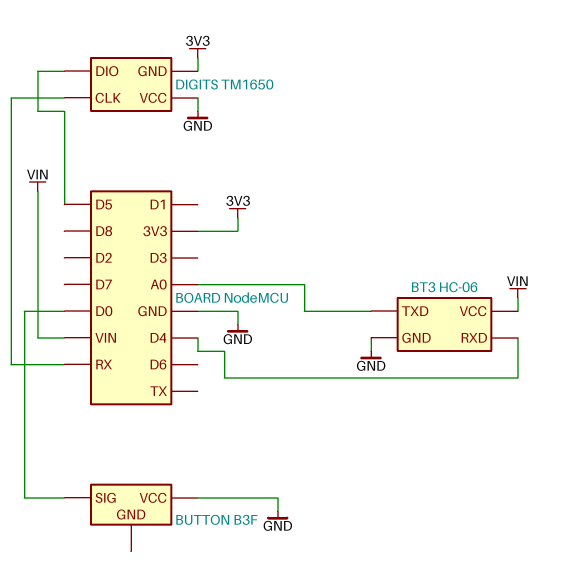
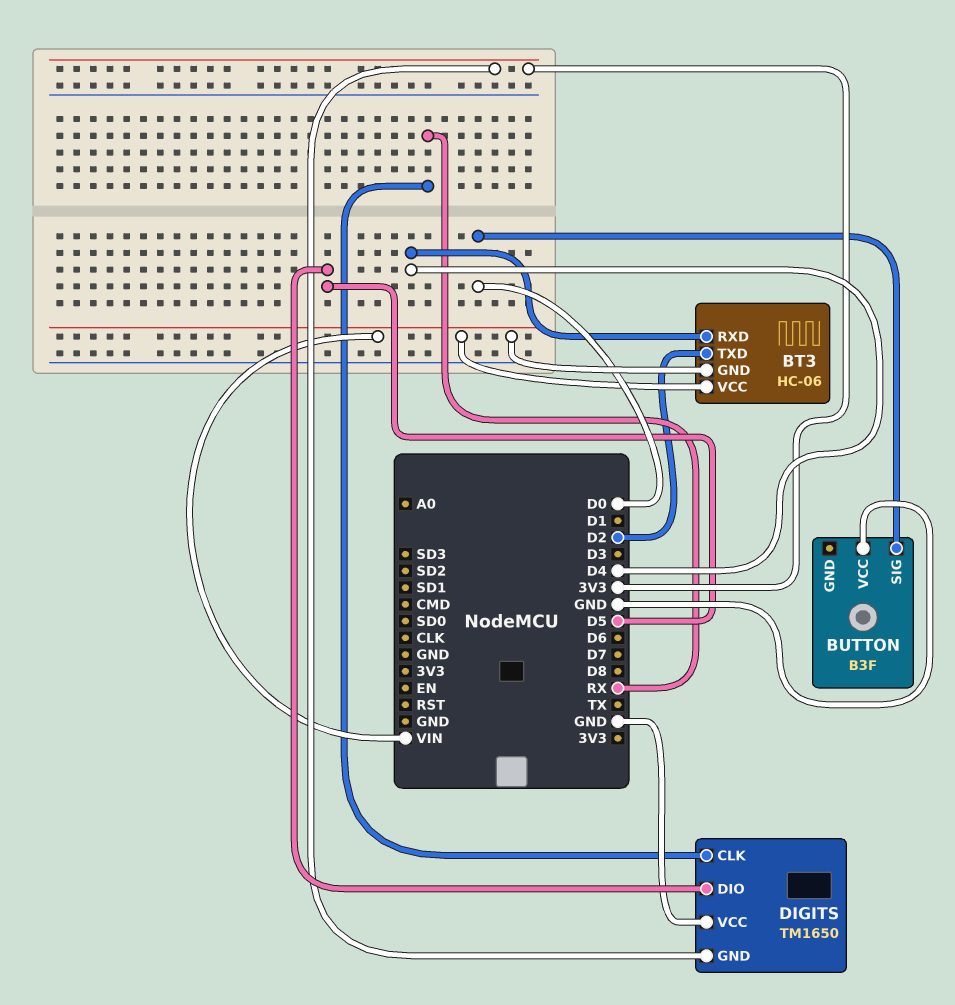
BT3 pin GND: GND -> VIN
BT3 pin TXD: A0 -> D2

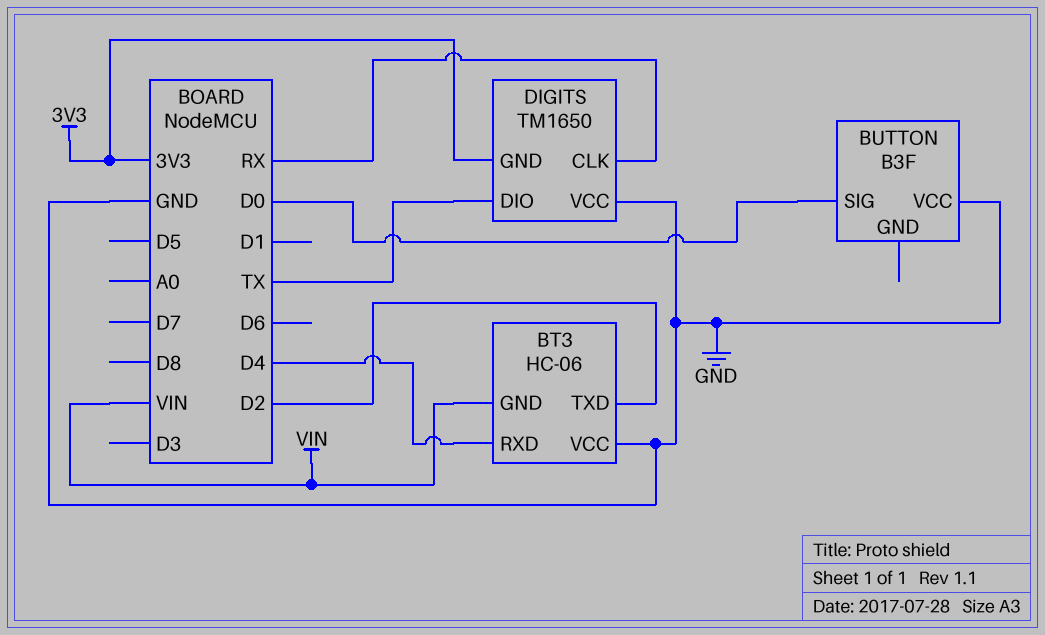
BT3 pin VCC: VIN -> GND
DIGITS pin DIO: D5 -> TX

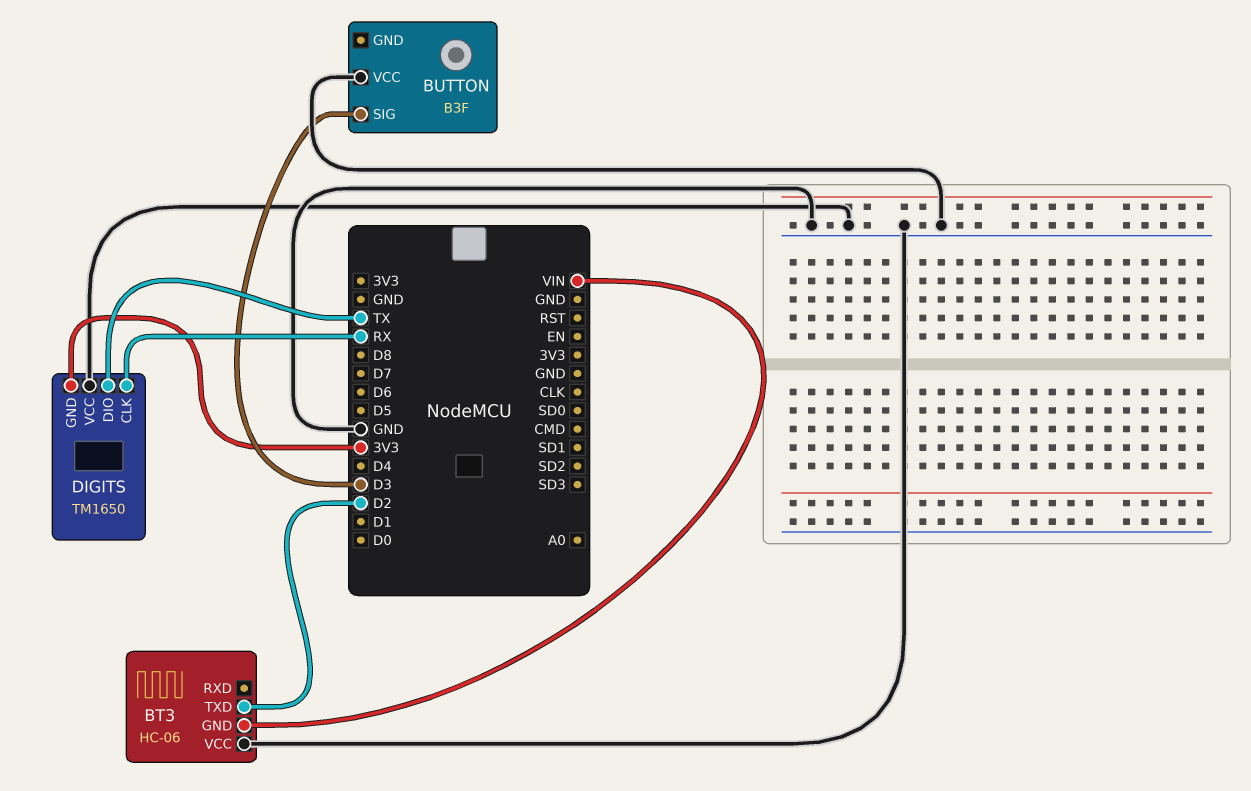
BT3 pin RXD: D4 -> none
BUTTON pin SIG: D0 -> D3

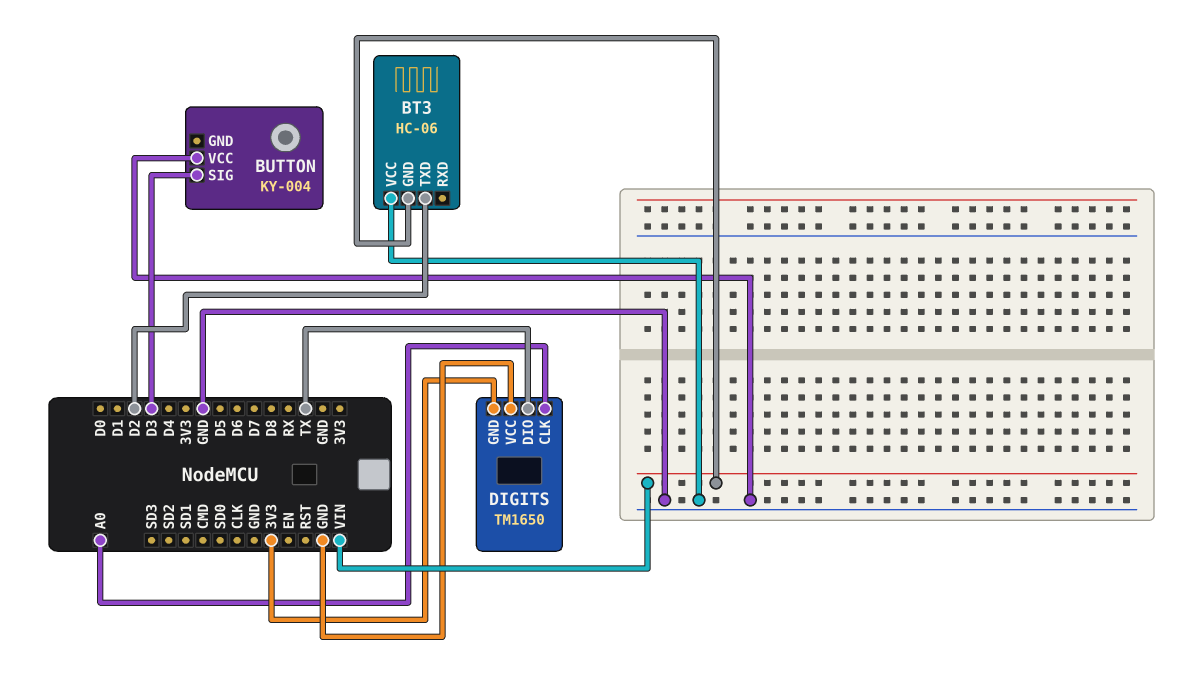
BUTTON: B3F -> KY-004
DIGITS pin CLK: RX -> A0

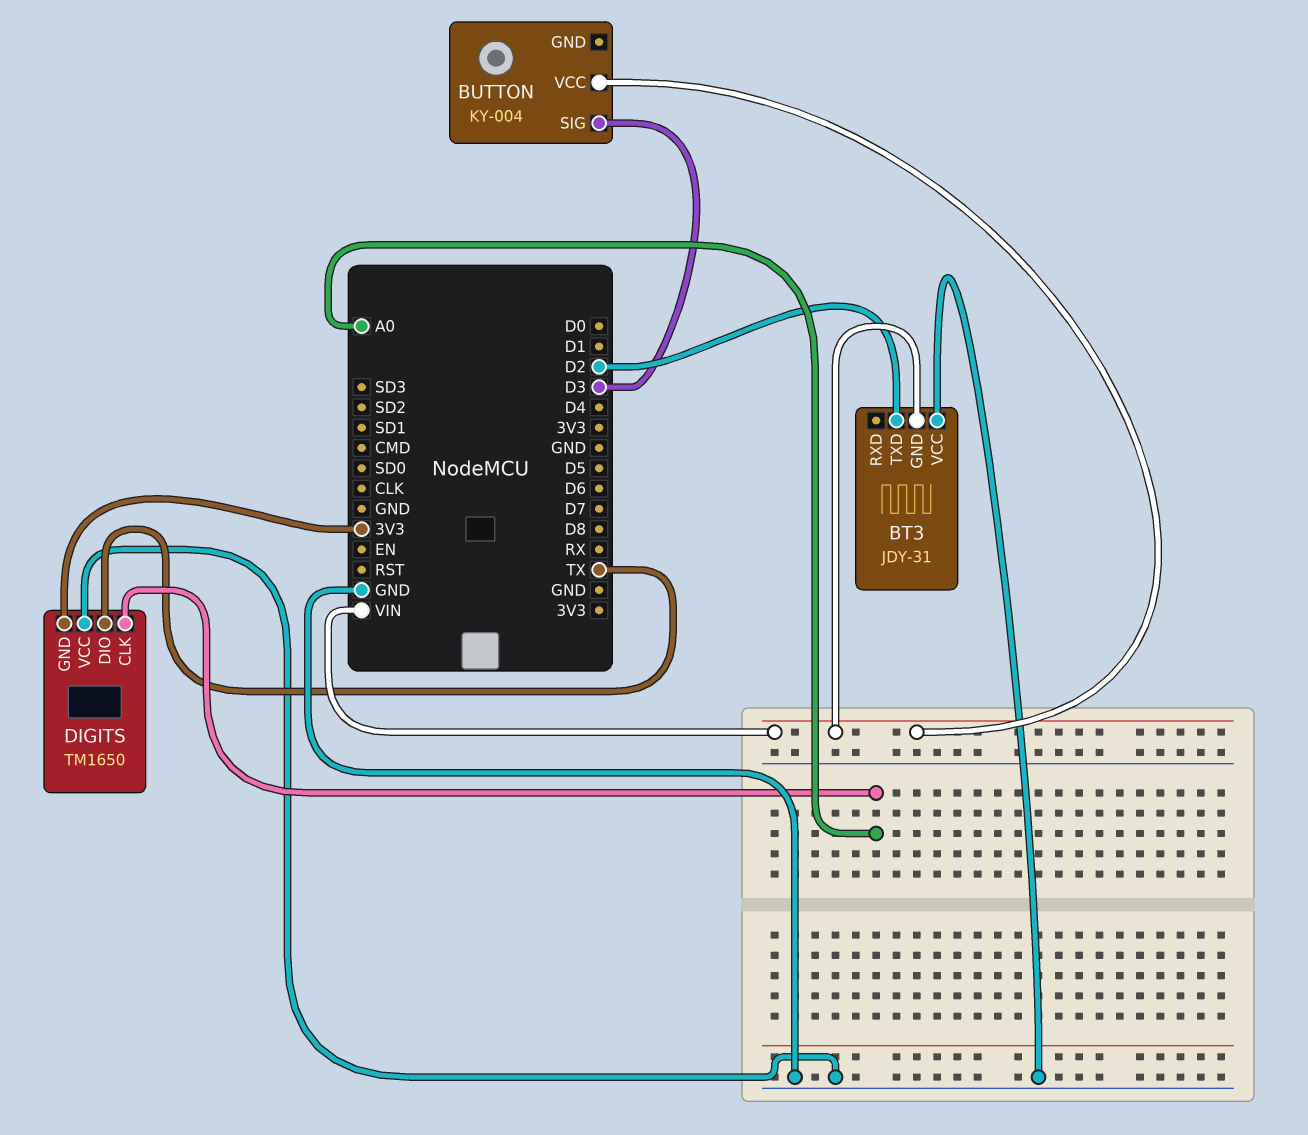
BT3: HC-06 -> JDY-31
BUTTON pin VCC: GND -> VIN

